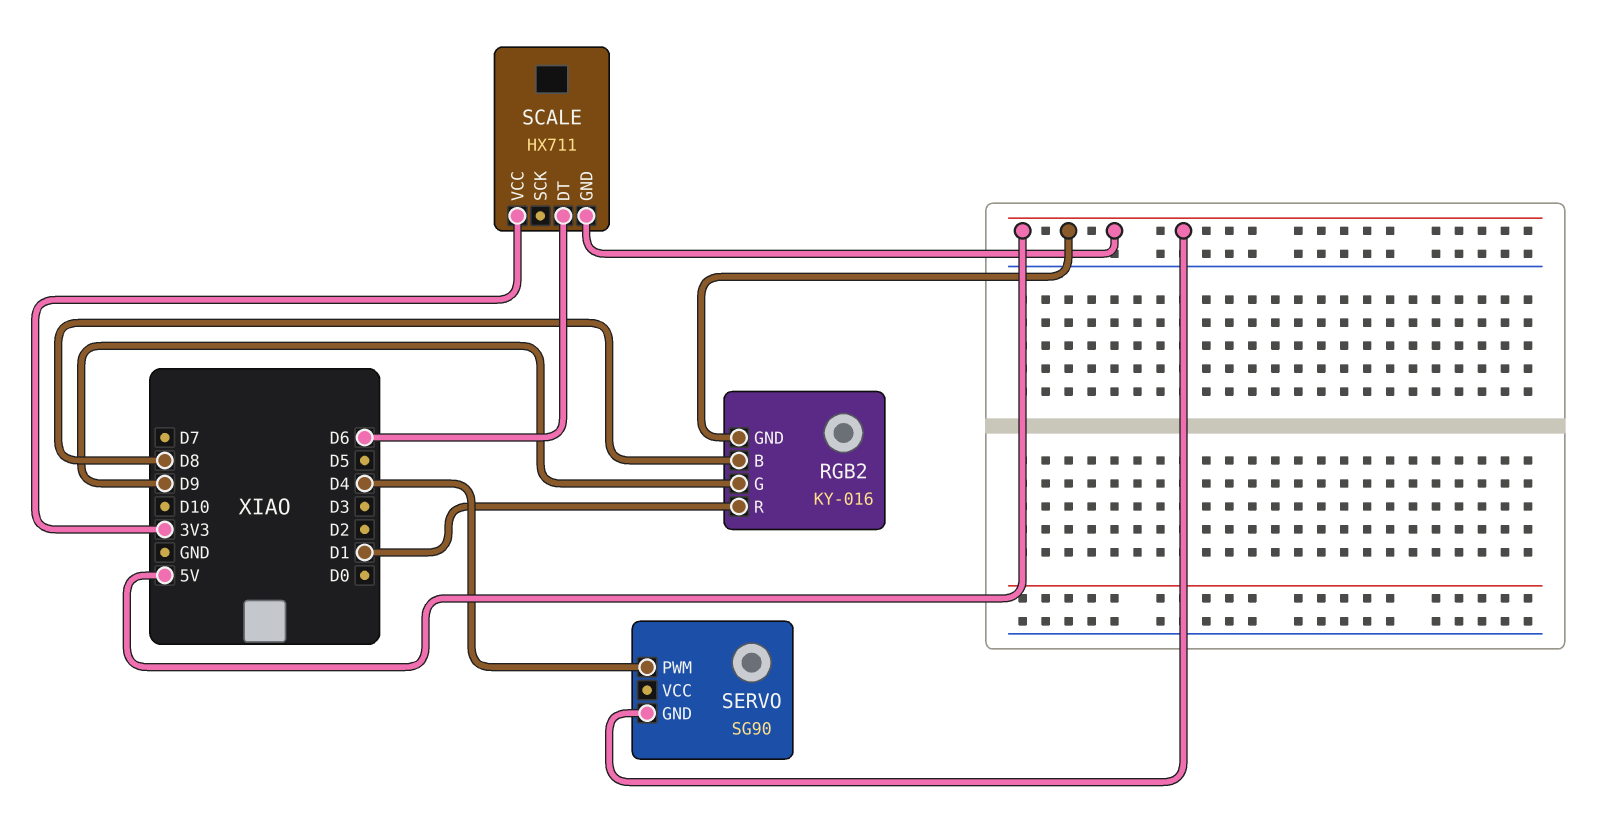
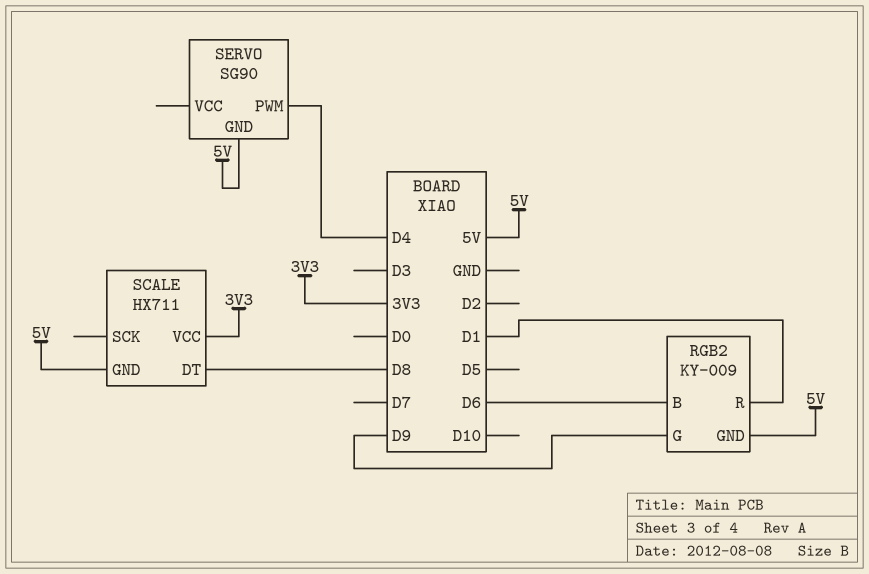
RGB2: KY-016 -> KY-009
RGB2 pin B: D8 -> D6
SCALE pin DT: D6 -> D8

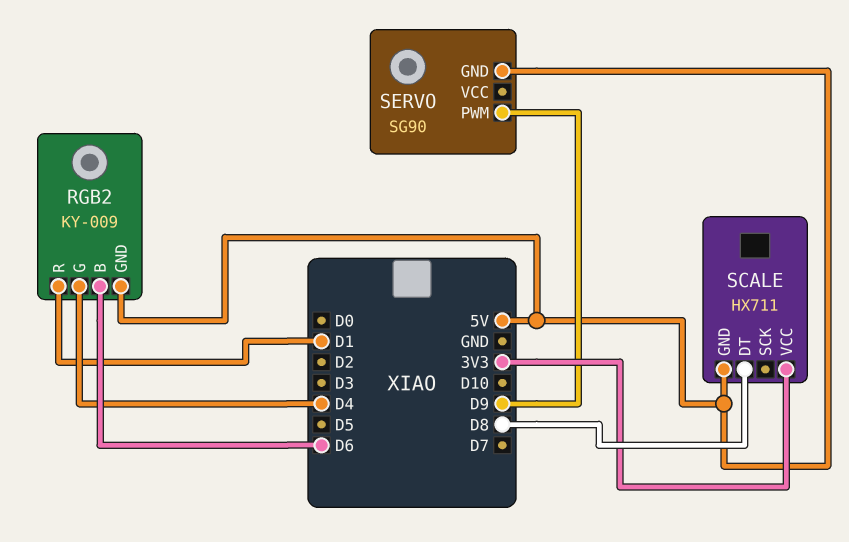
RGB2 pin G: D9 -> D4
SERVO pin PWM: D4 -> D9

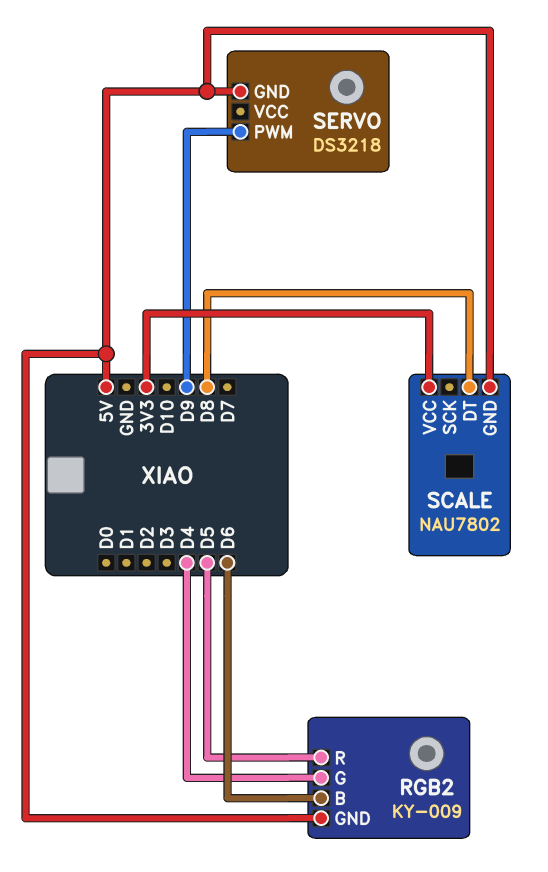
RGB2 pin R: D1 -> D5
SCALE: HX711 -> NAU7802
SERVO: SG90 -> DS3218

